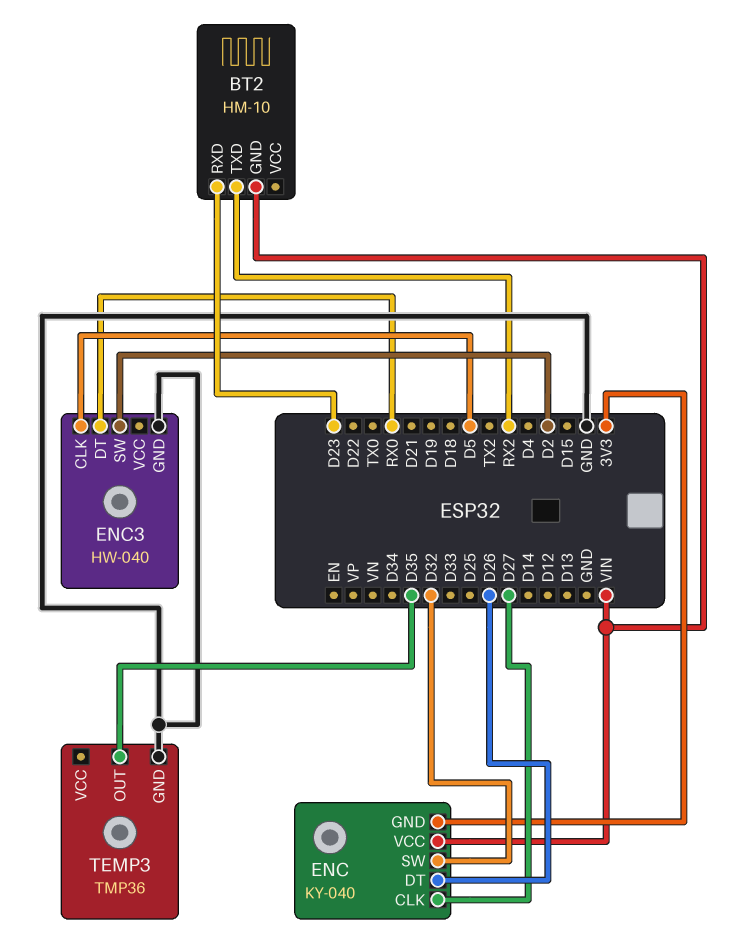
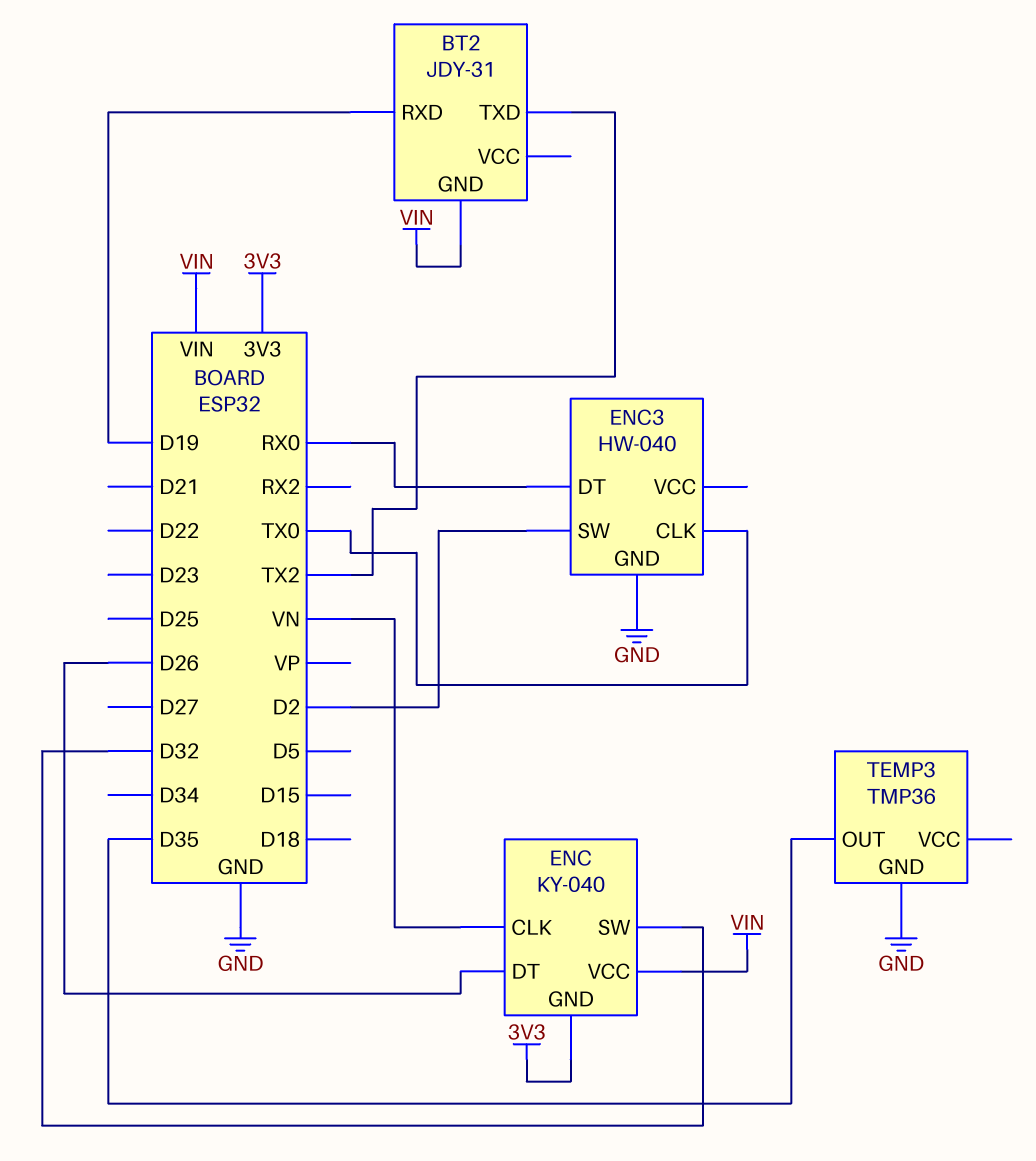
BT2: HM-10 -> JDY-31
BT2 pin RXD: D23 -> D19
BT2 pin TXD: RX2 -> TX2
ENC pin CLK: D27 -> VN
ENC3 pin CLK: D5 -> TX0

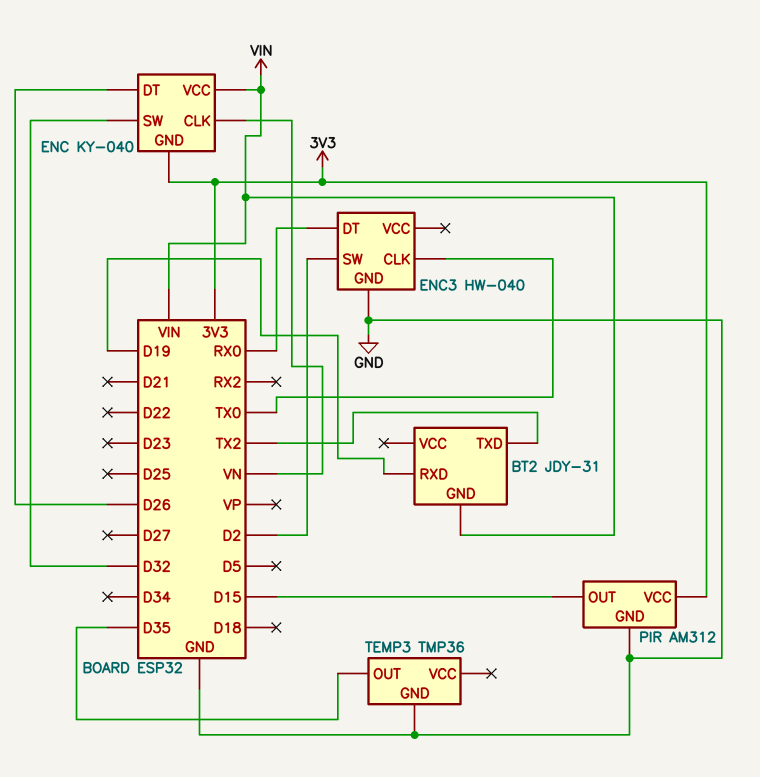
PIR: none -> AM312
PIR pin GND: none -> GND
PIR pin OUT: none -> D15
PIR pin VCC: none -> 3V3

